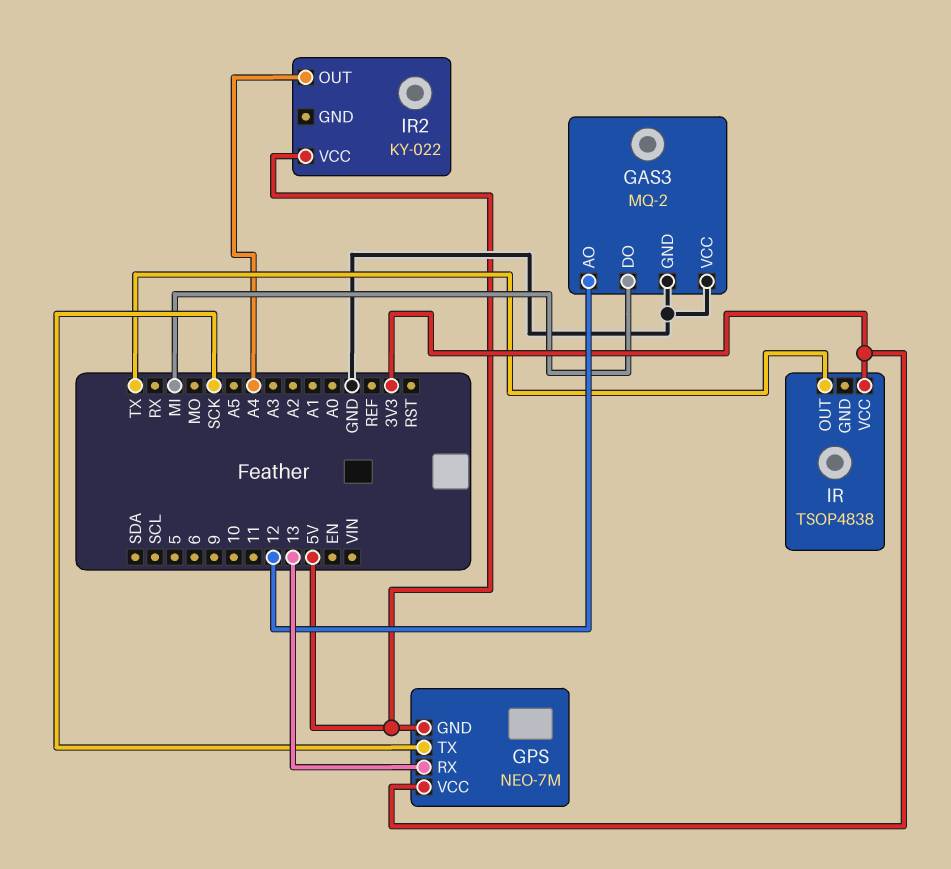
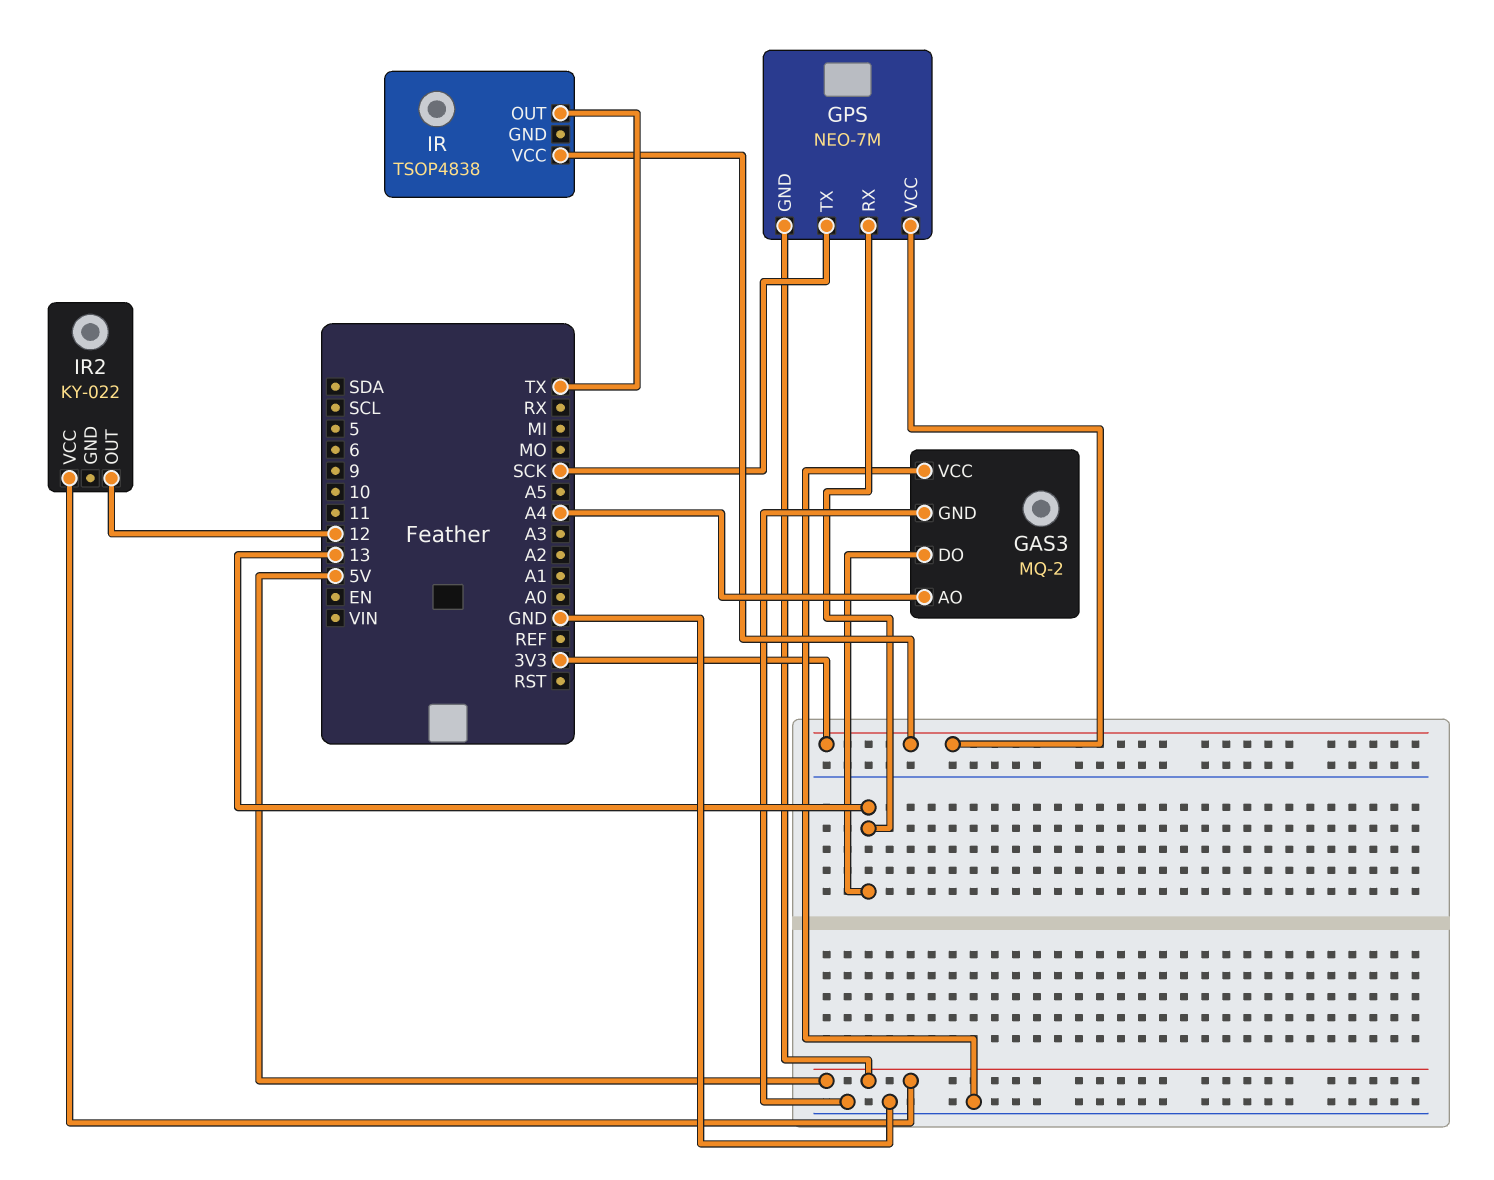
GAS3 pin AO: 12 -> A4
GAS3 pin DO: MI -> 13
IR2 pin OUT: A4 -> 12

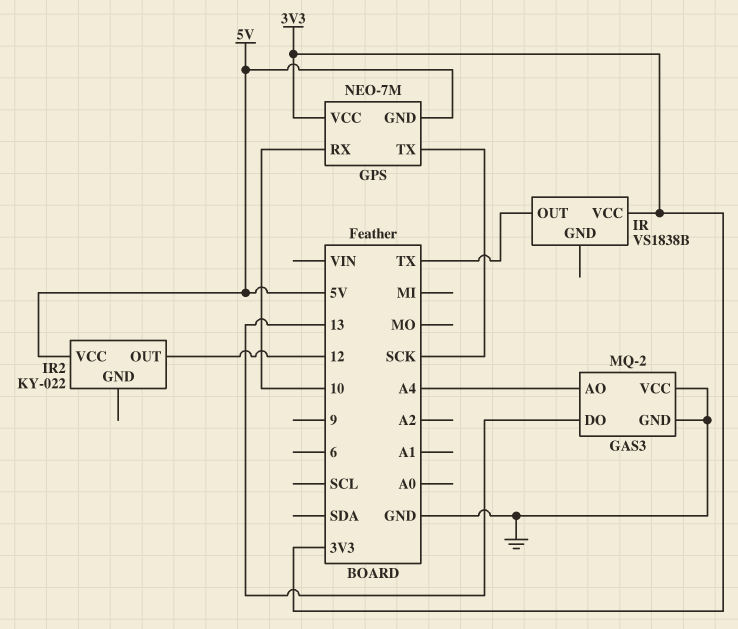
GPS pin RX: 13 -> 10
IR: TSOP4838 -> VS1838B

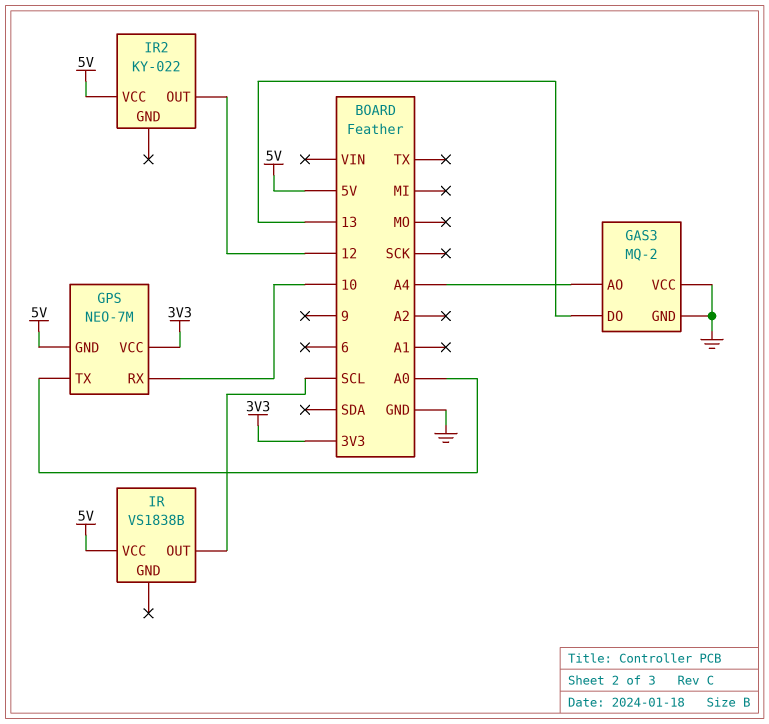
GPS pin TX: SCK -> A0
IR pin OUT: TX -> SCL
IR pin VCC: 3V3 -> 5V

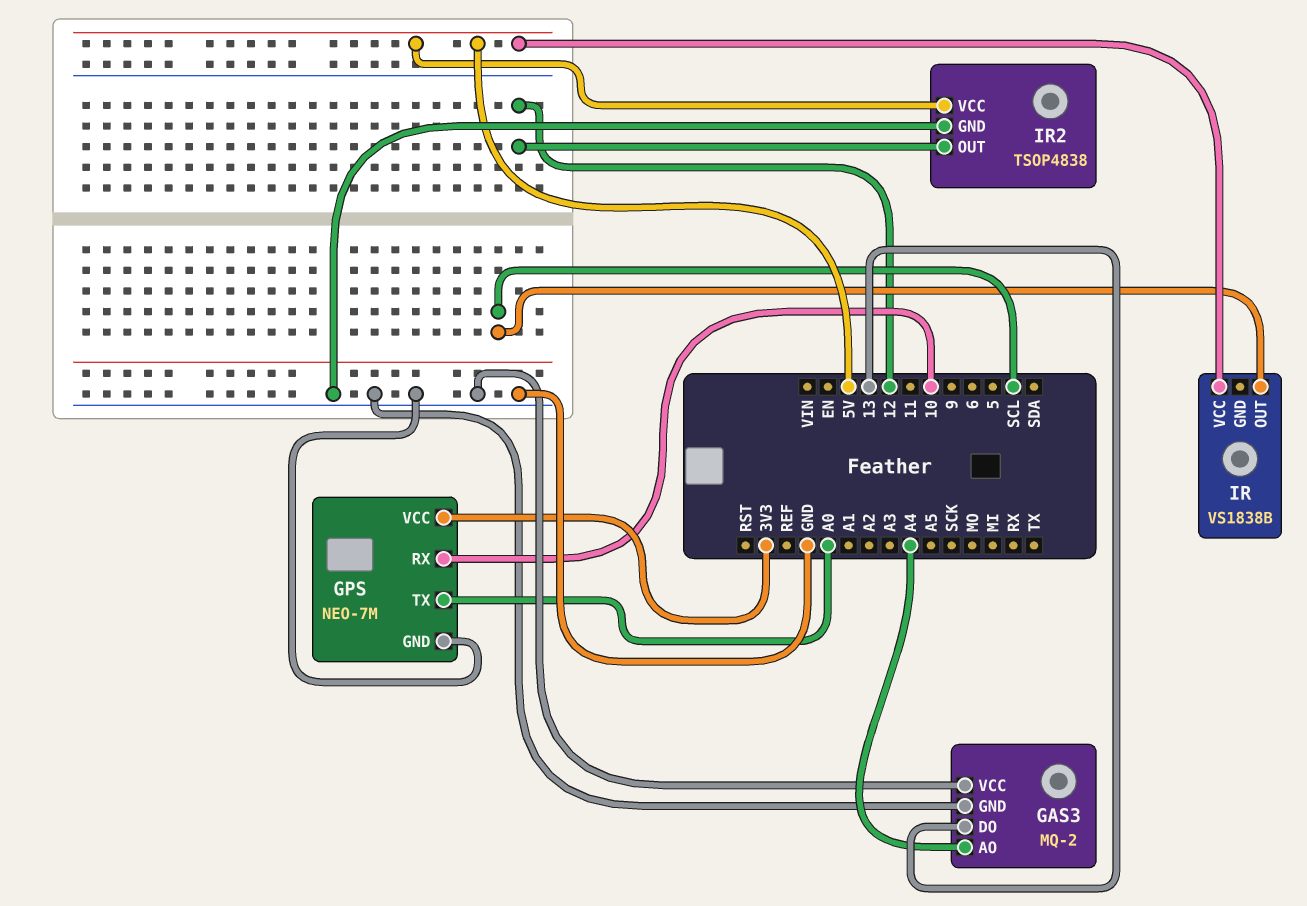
GPS pin GND: 5V -> GND
IR2: KY-022 -> TSOP4838
IR2 pin GND: none -> GND

